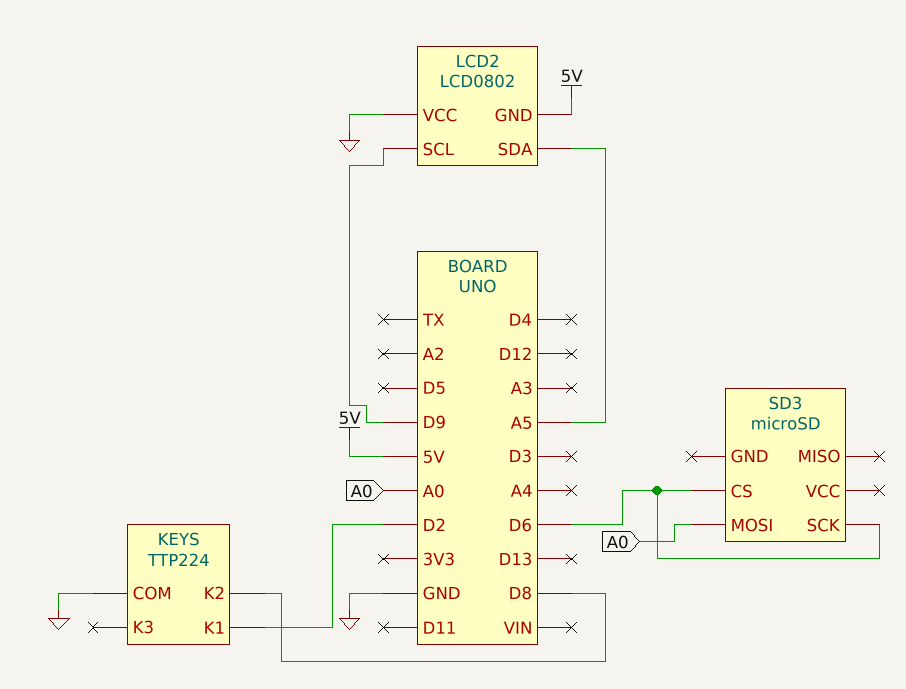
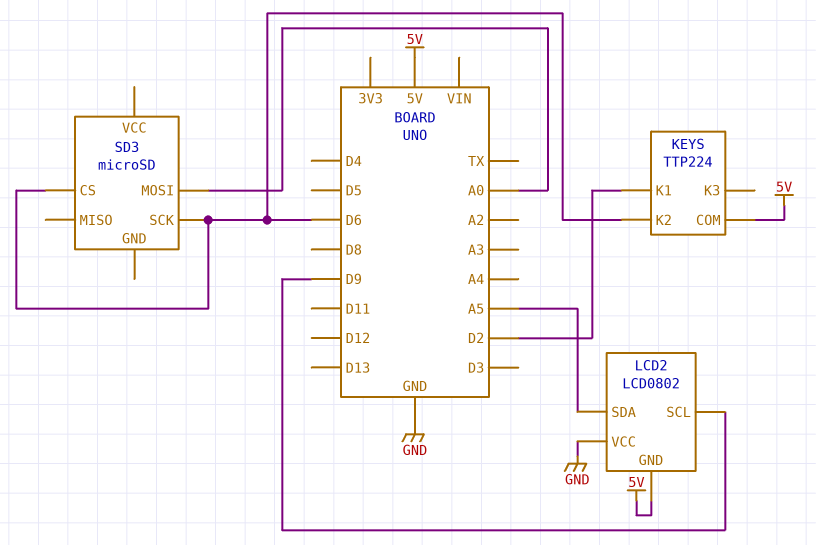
KEYS pin COM: GND -> 5V
KEYS pin K2: D8 -> D6

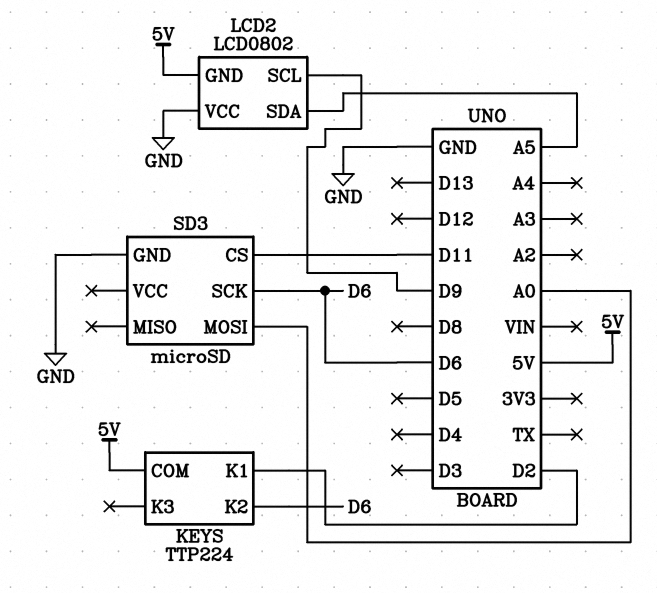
SD3 pin CS: D6 -> D11
SD3 pin GND: none -> GND

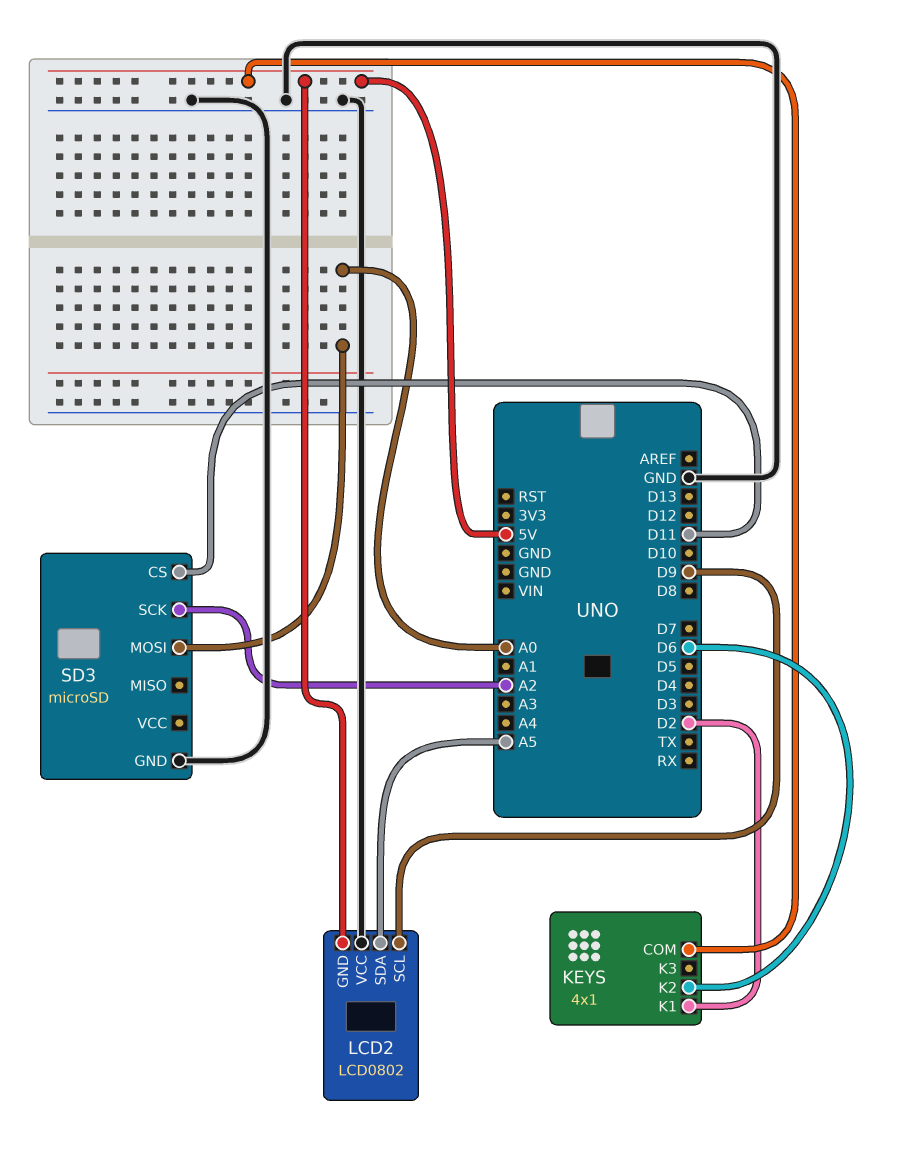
KEYS: TTP224 -> 4x1
SD3 pin SCK: D6 -> A2

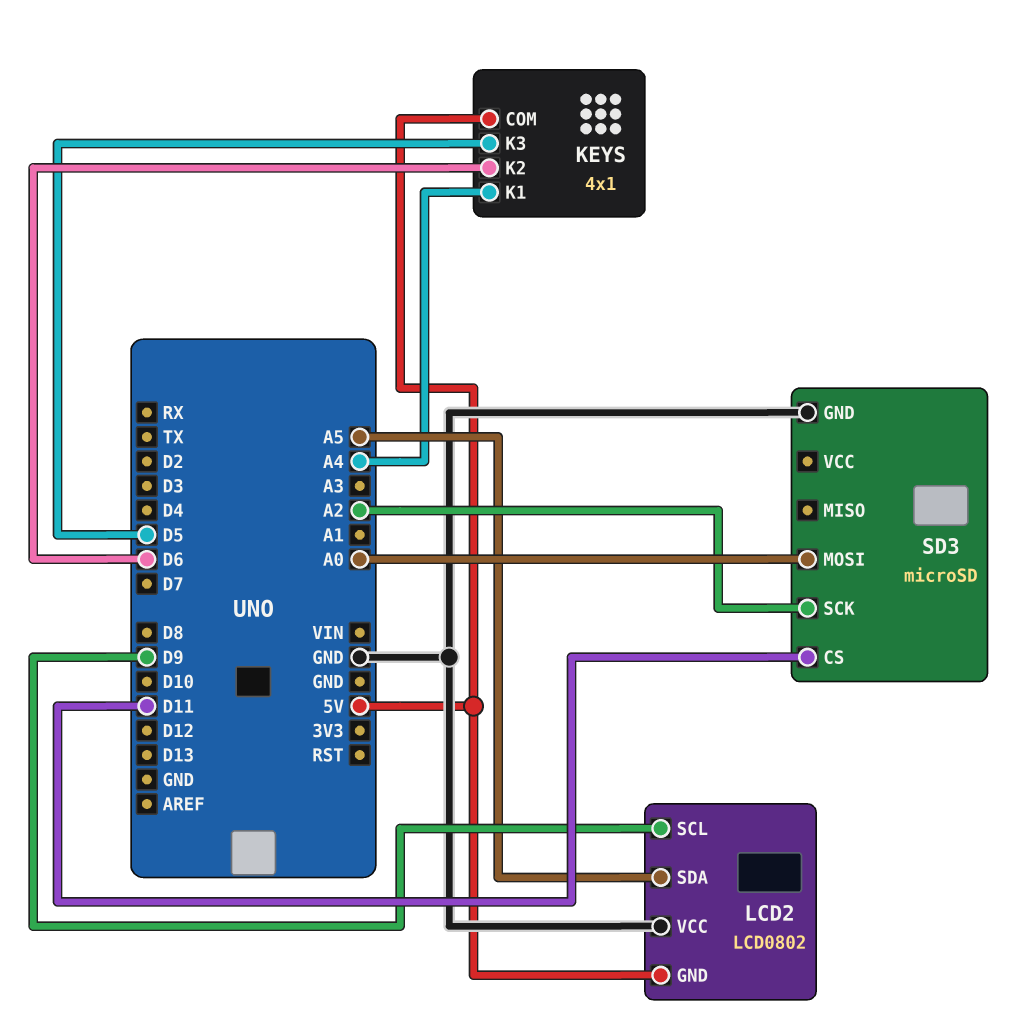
KEYS pin K1: D2 -> A4
KEYS pin K3: none -> D5

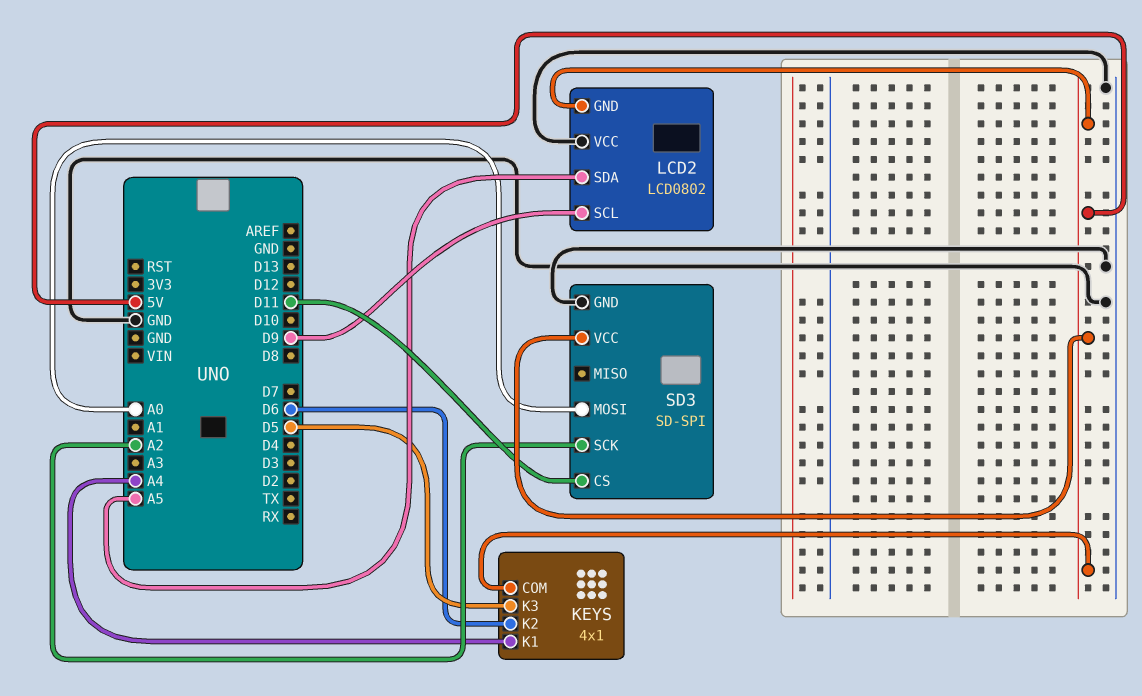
SD3: microSD -> SD-SPI
SD3 pin VCC: none -> 5V

